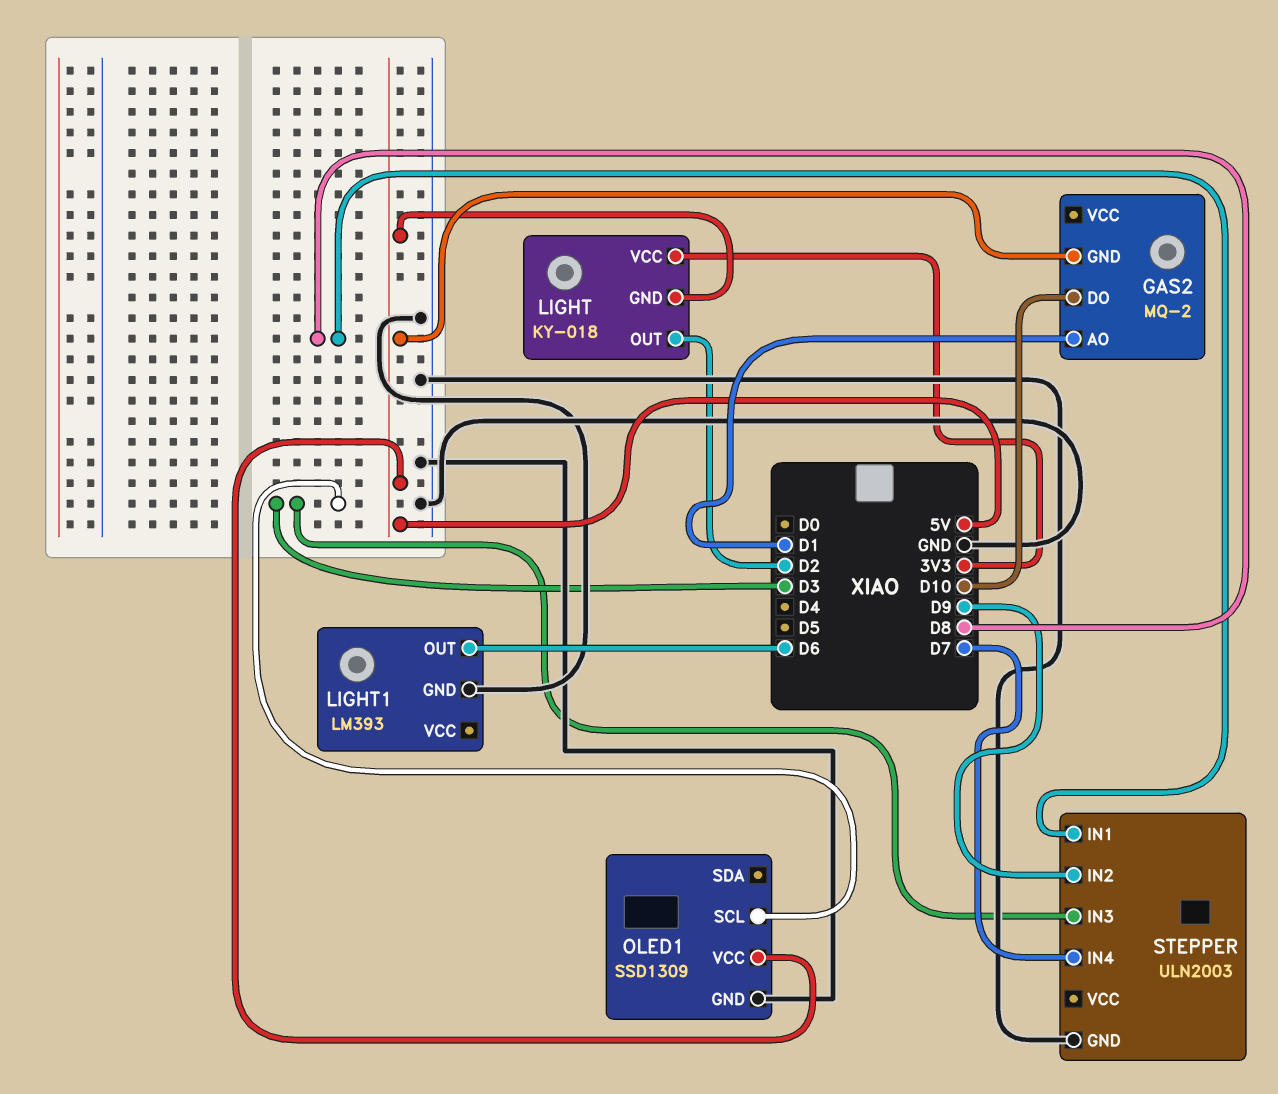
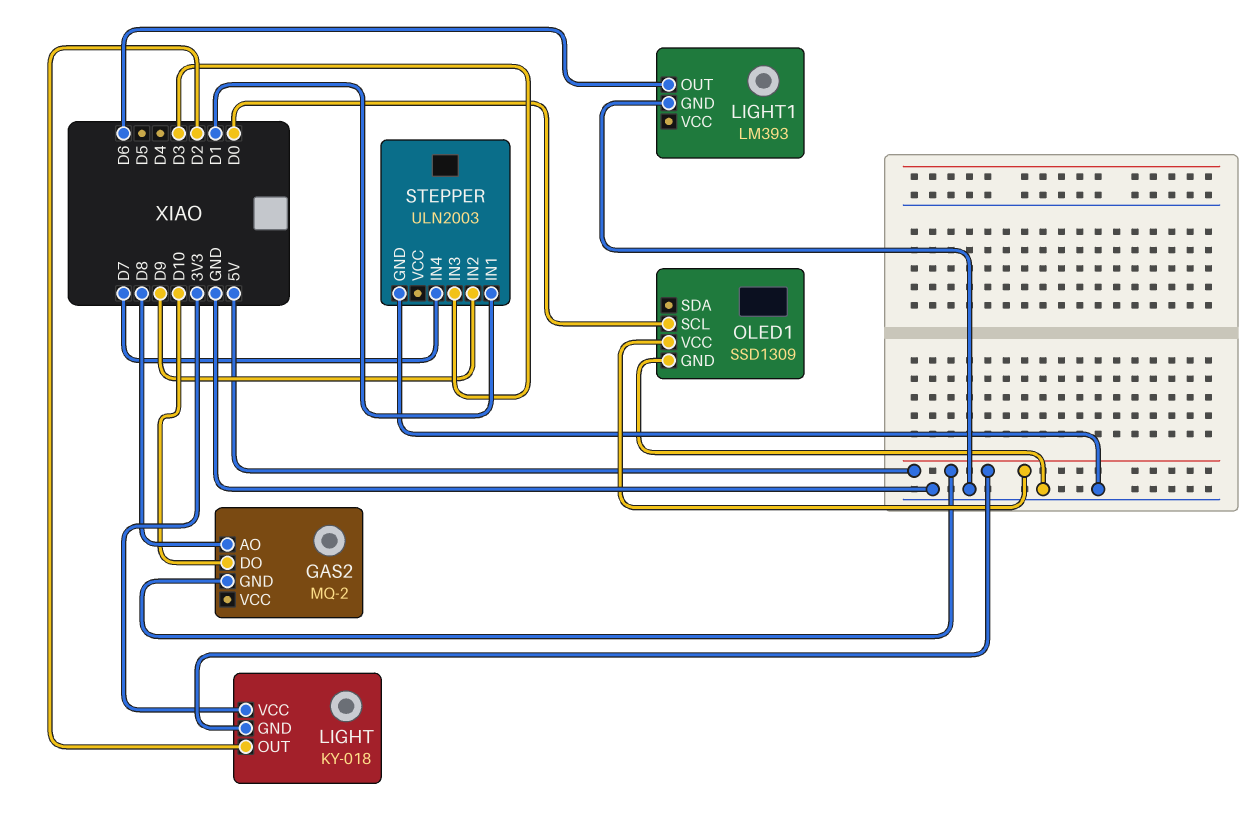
GAS2 pin AO: D1 -> D8
OLED1 pin SCL: D3 -> D0
STEPPER pin IN1: D8 -> D1

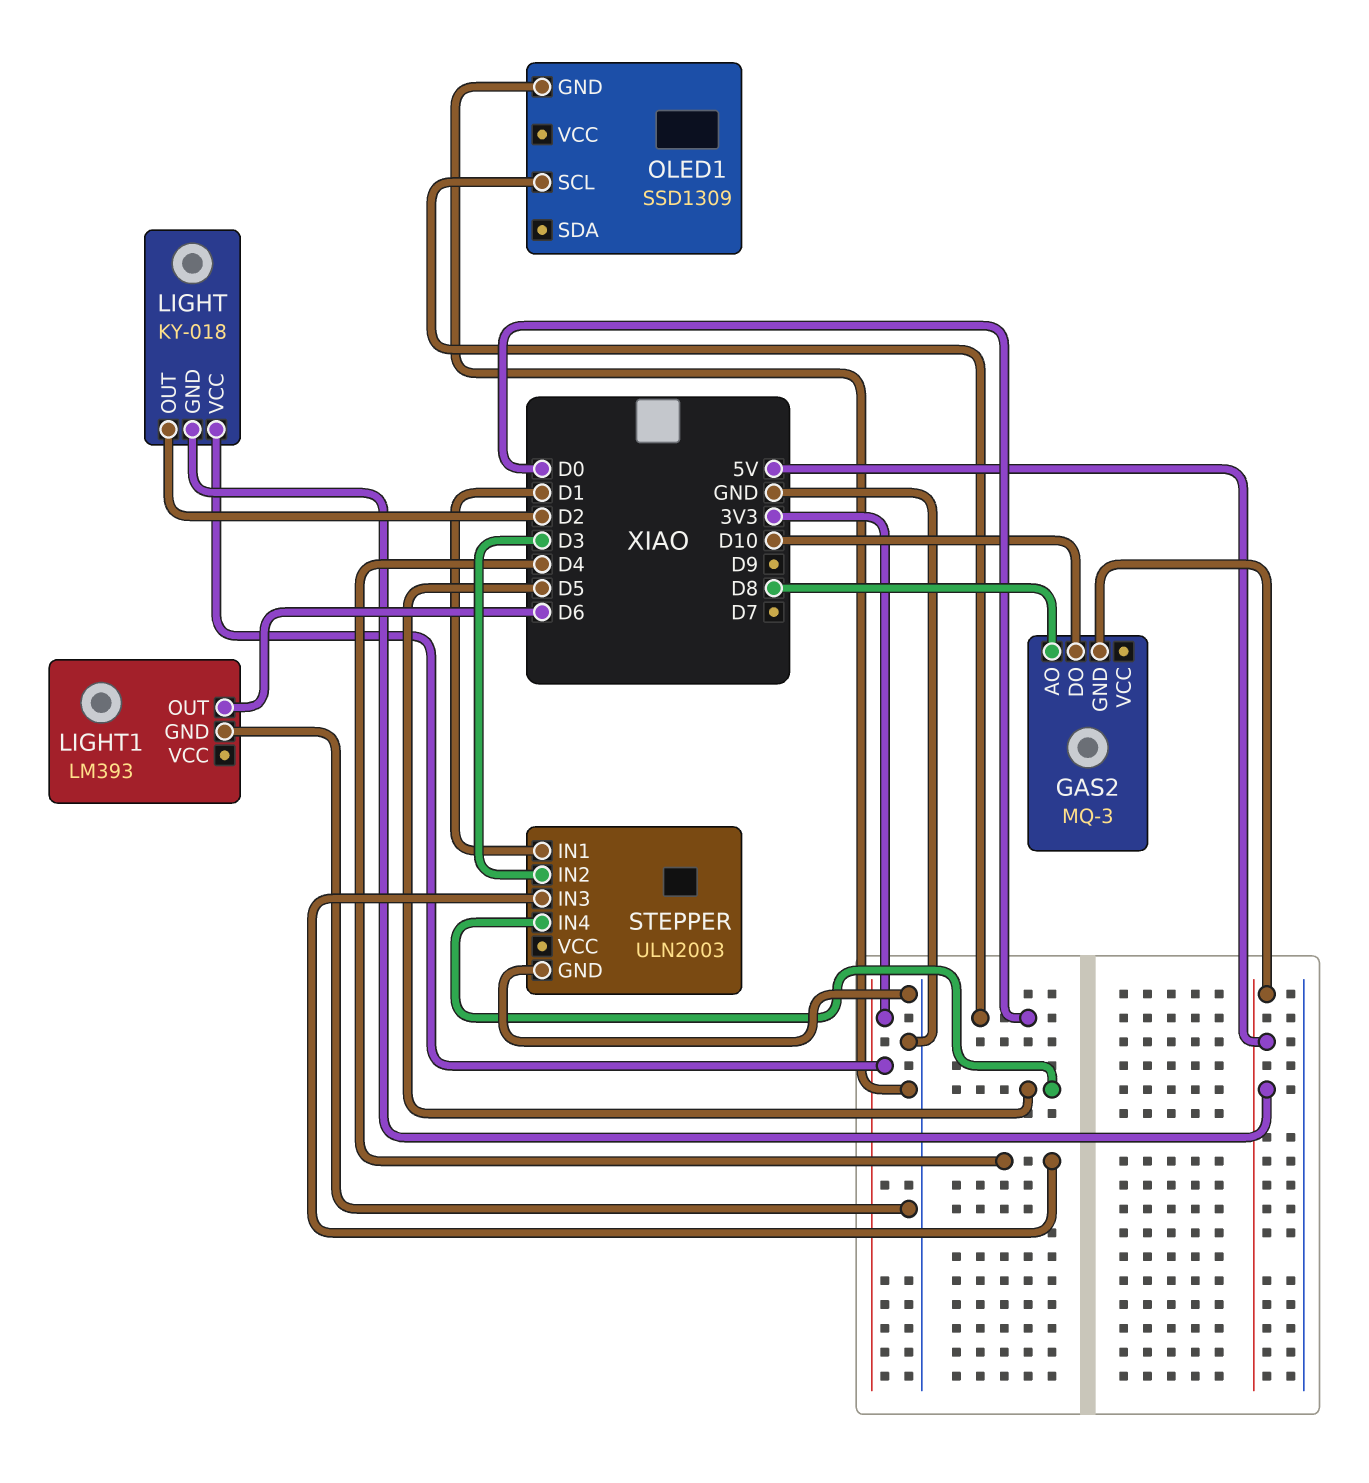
GAS2: MQ-2 -> MQ-3
OLED1 pin VCC: 5V -> none
STEPPER pin IN2: D9 -> D3
STEPPER pin IN3: D3 -> D4
STEPPER pin IN4: D7 -> D5

